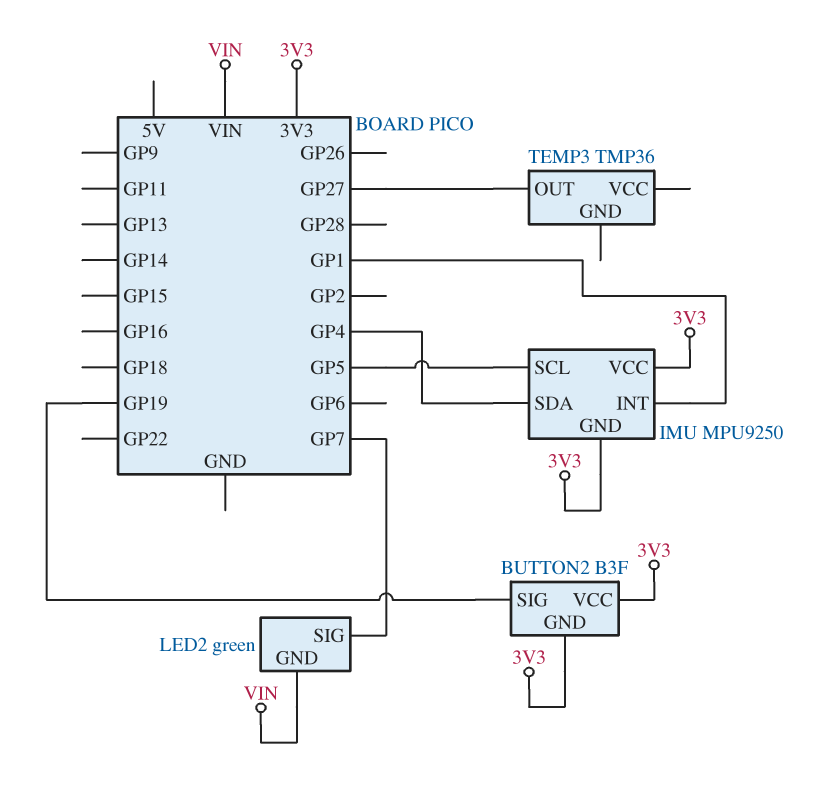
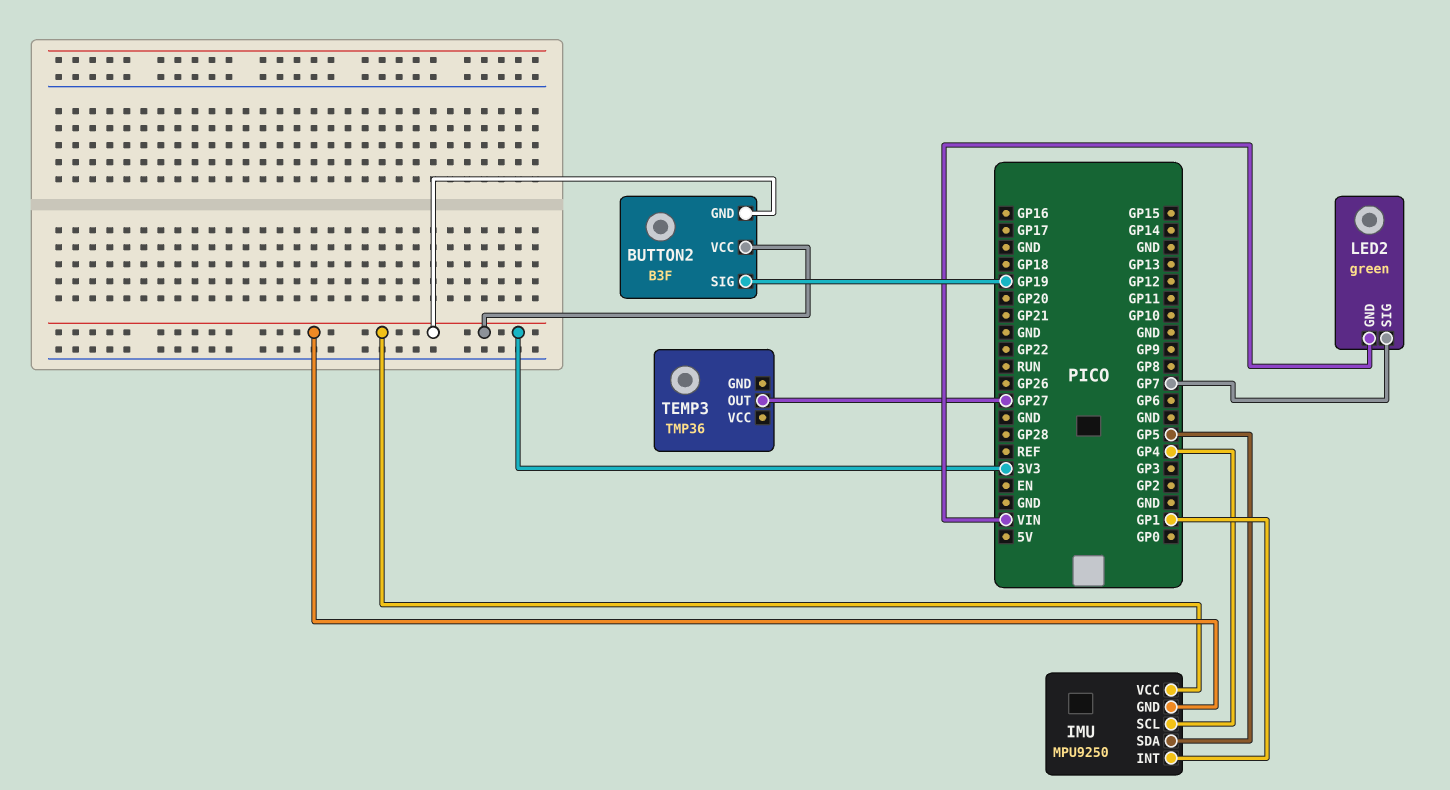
IMU pin SCL: GP5 -> GP4
IMU pin SDA: GP4 -> GP5

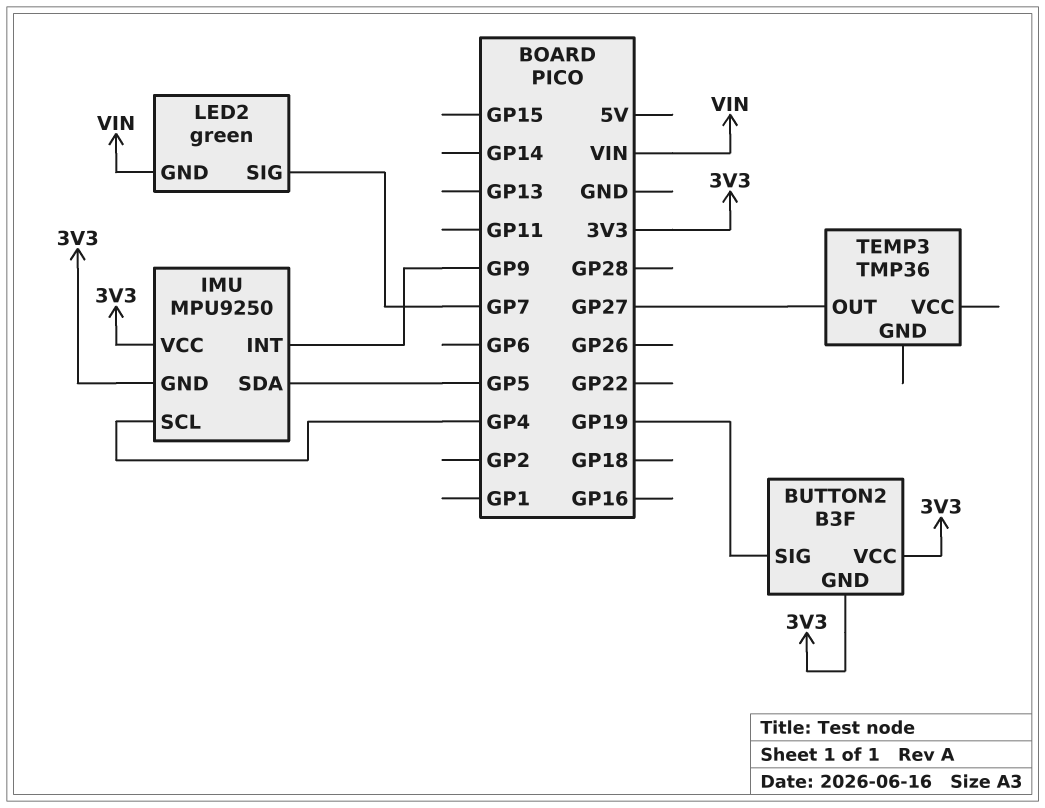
IMU pin INT: GP1 -> GP9

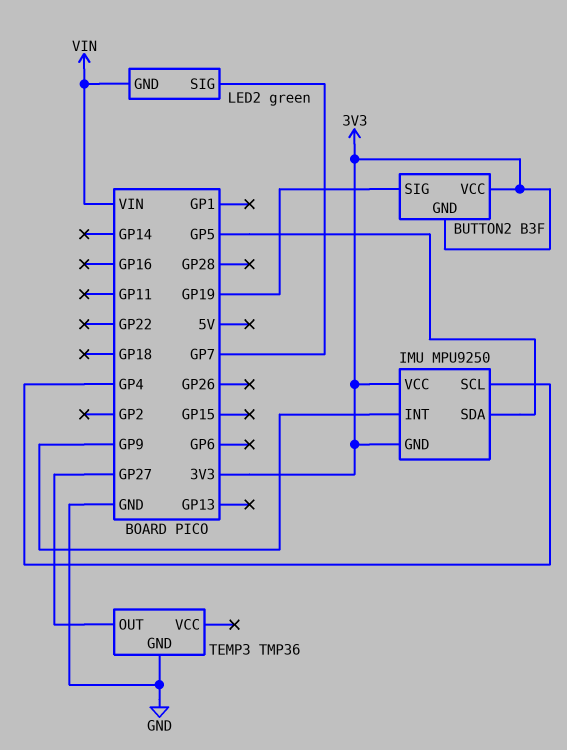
TEMP3 pin GND: none -> GND

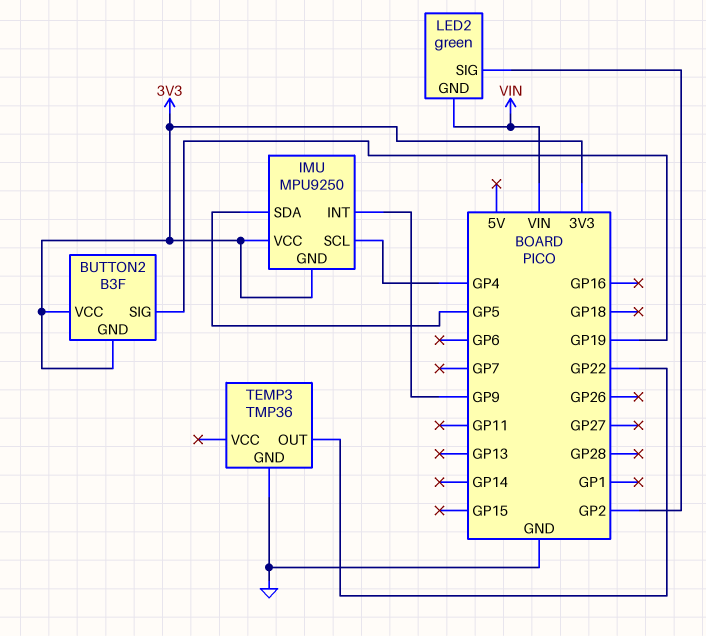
LED2 pin SIG: GP7 -> GP2
TEMP3 pin OUT: GP27 -> GP22

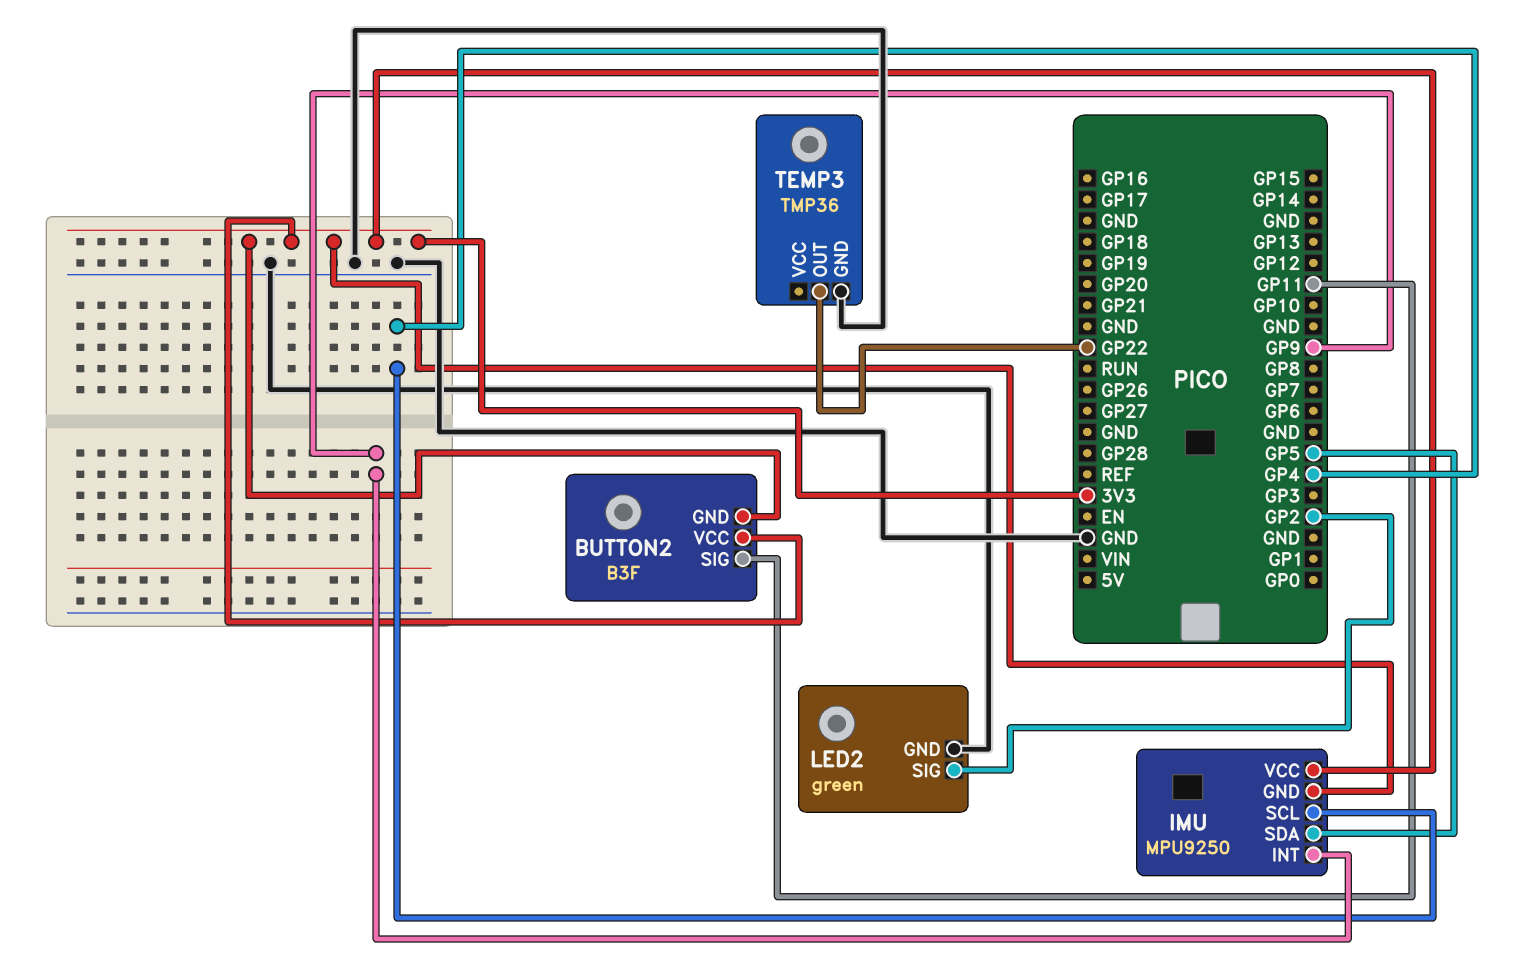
BUTTON2 pin SIG: GP19 -> GP11
LED2 pin GND: VIN -> GND

